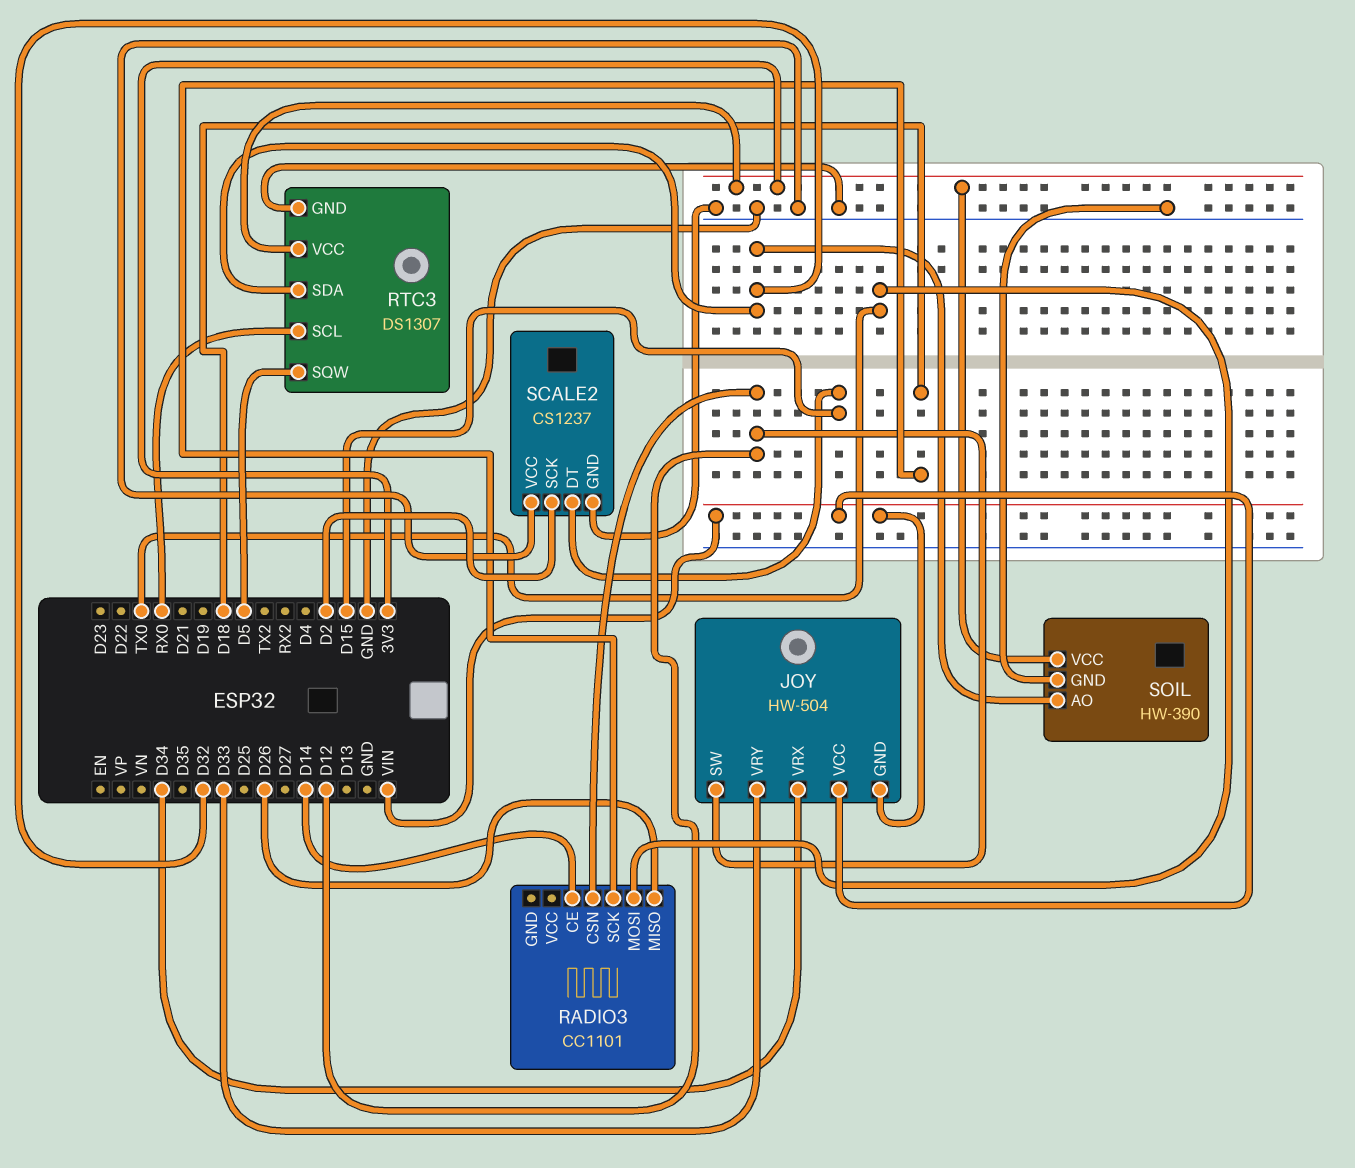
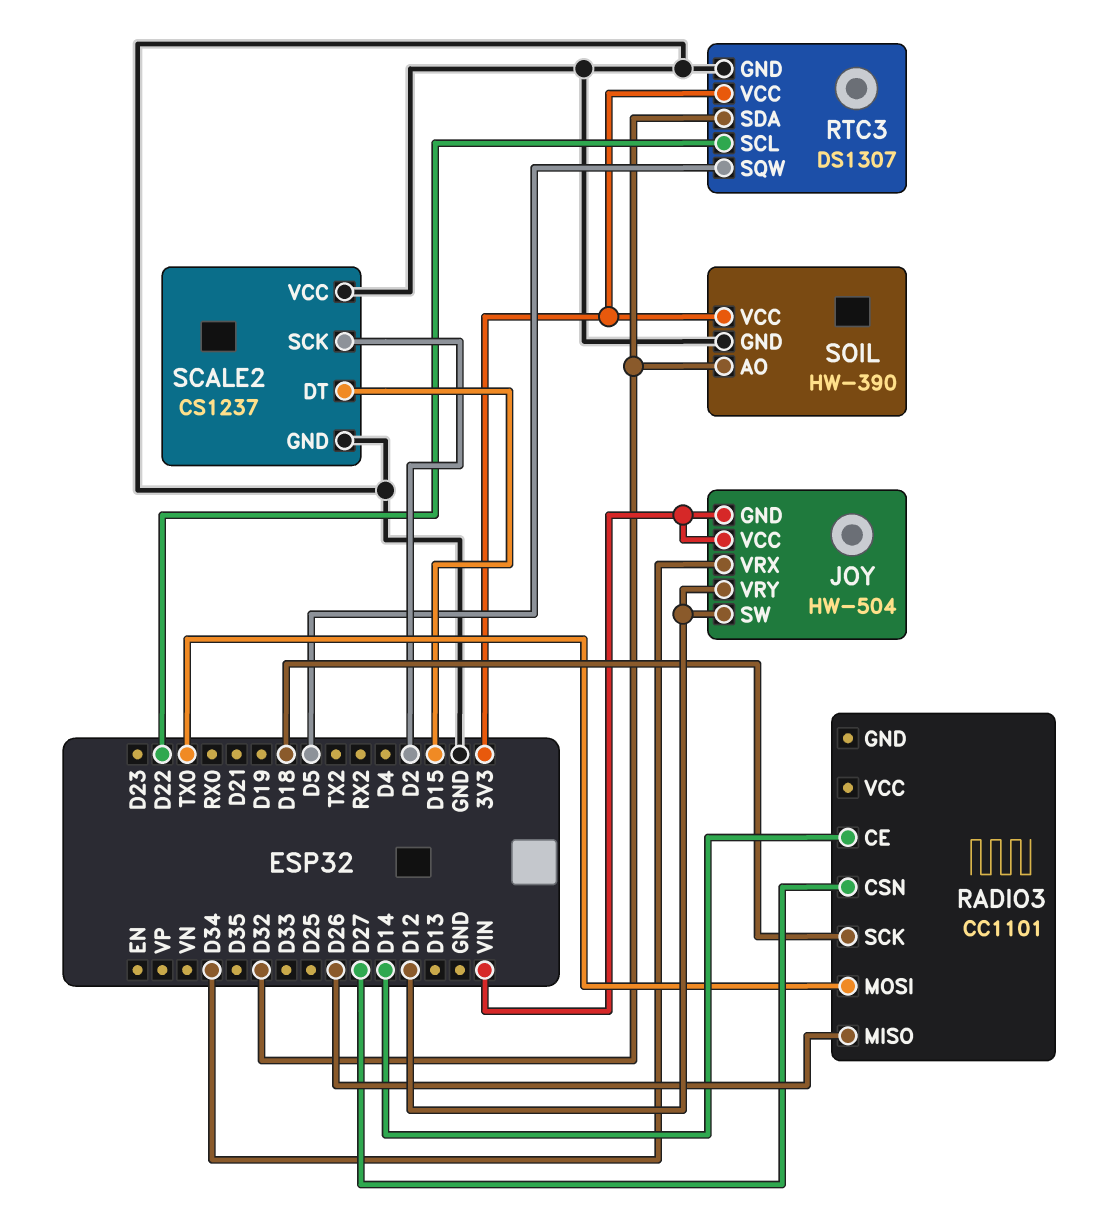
JOY pin VRY: D33 -> D12
RADIO3 pin CSN: D12 -> D27
RTC3 pin SCL: RX0 -> D22

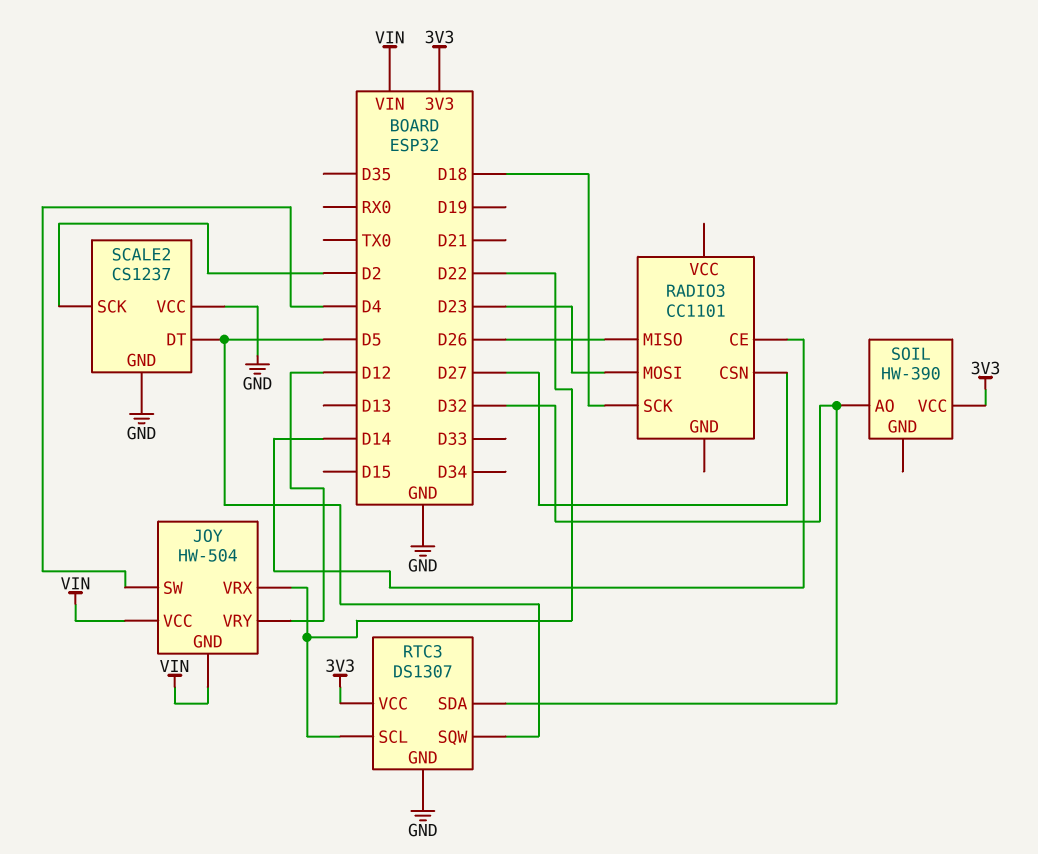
JOY pin SW: D12 -> D4
JOY pin VRX: D34 -> D22
RADIO3 pin MOSI: TX0 -> D23
SCALE2 pin DT: D15 -> D5
SOIL pin GND: GND -> none

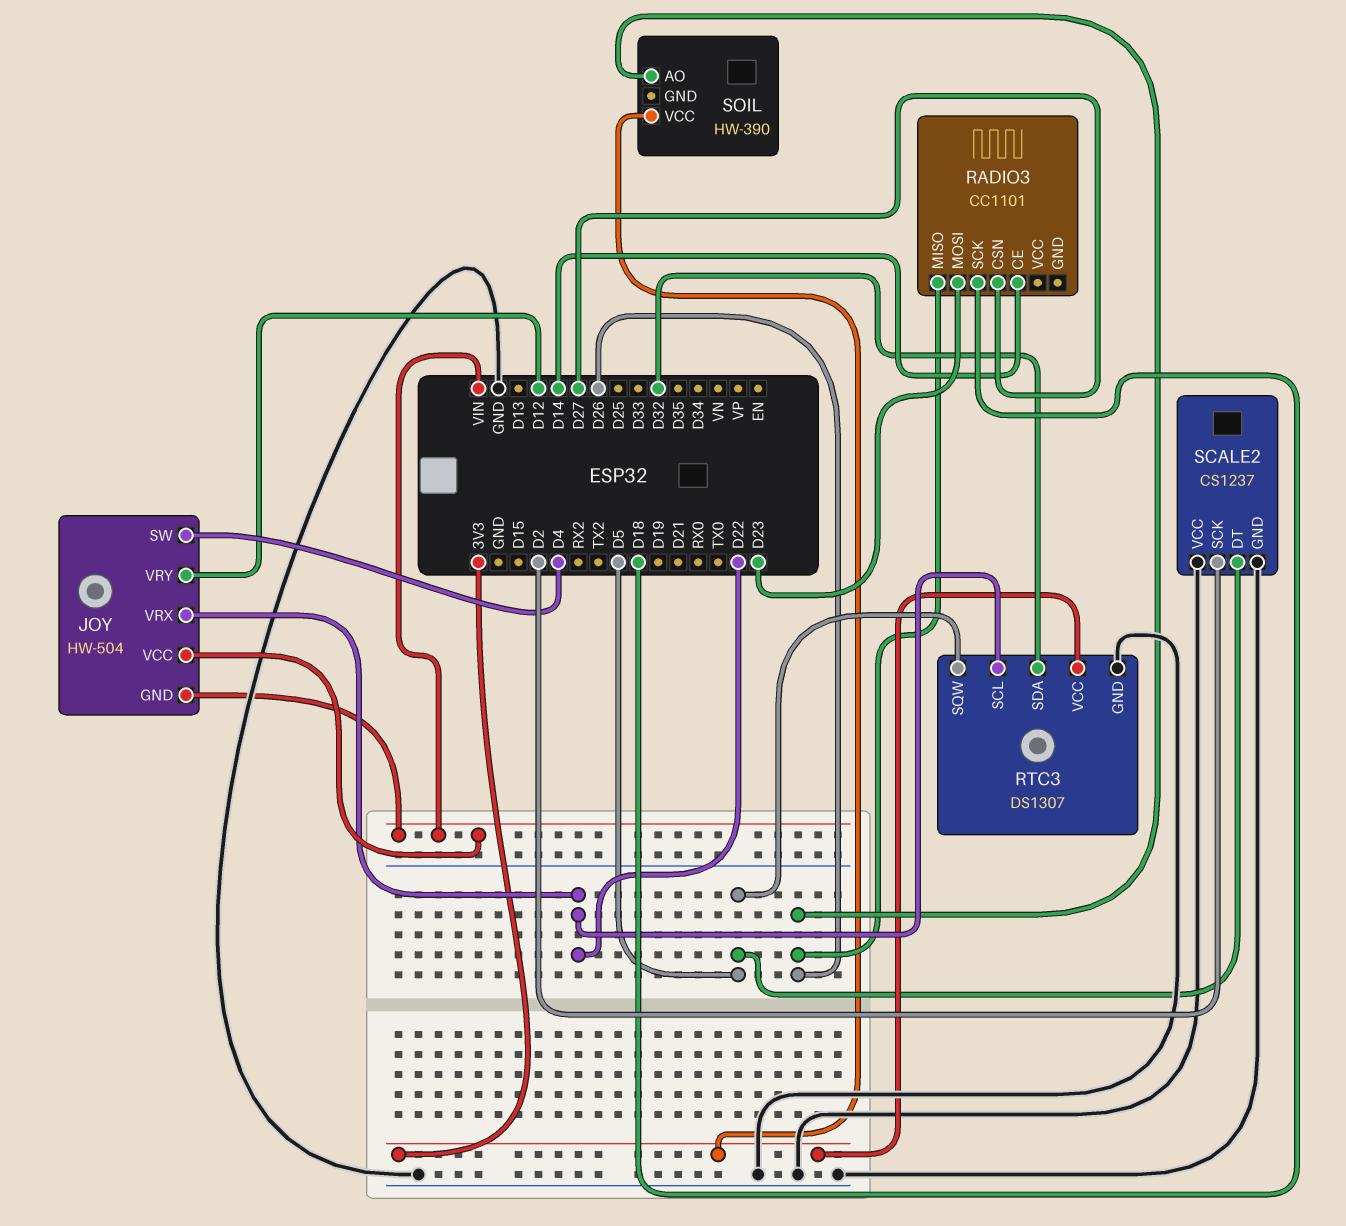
SOIL pin AO: D32 -> D26

